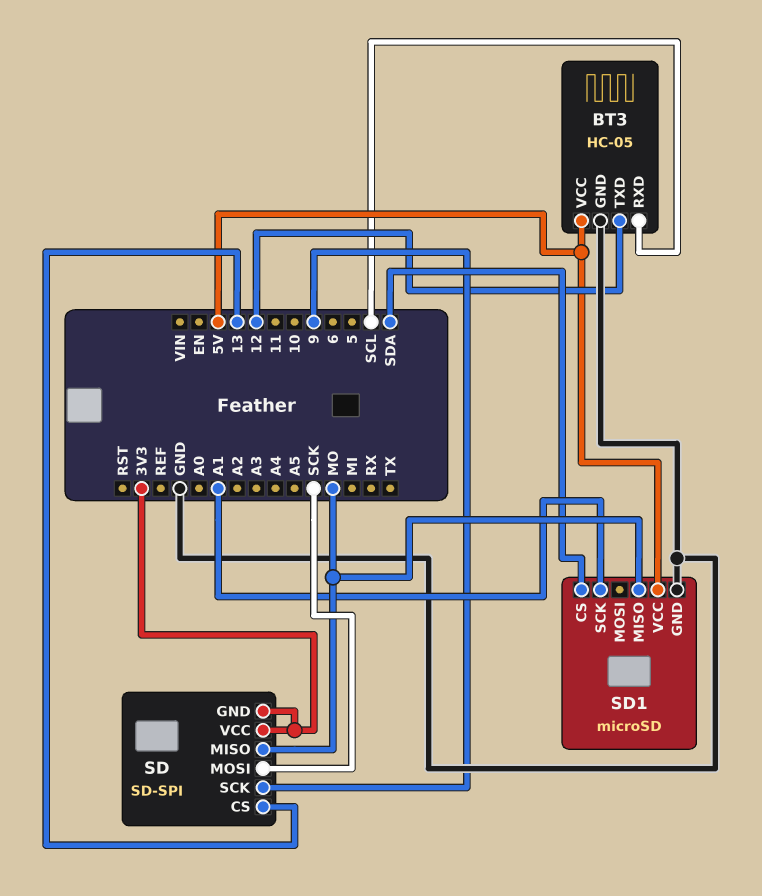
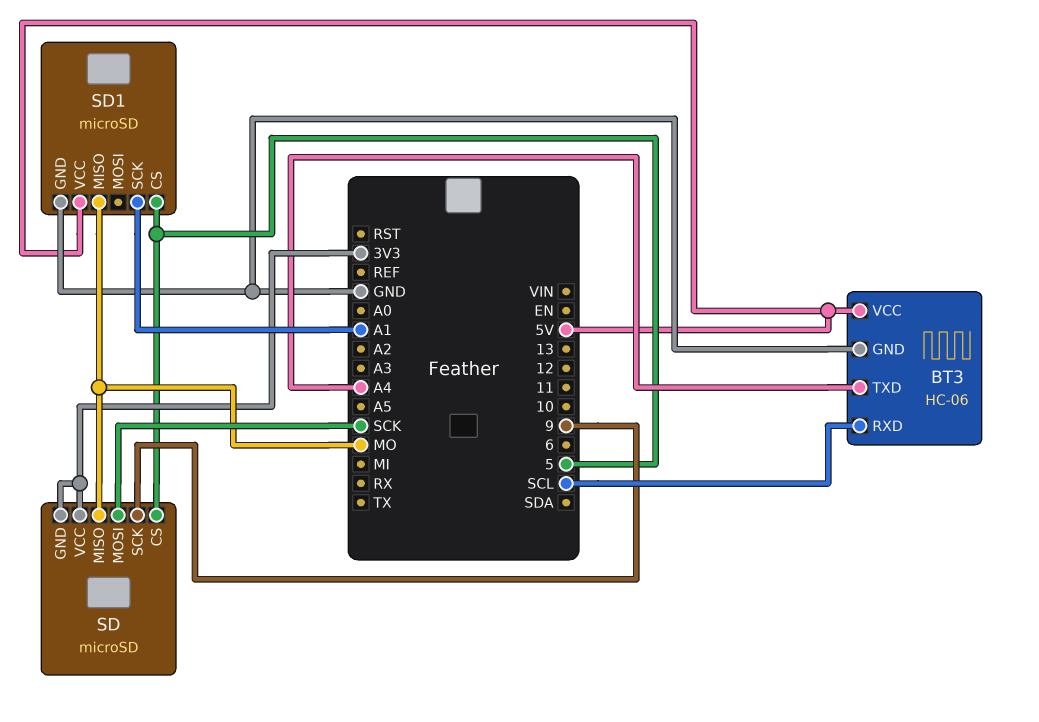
BT3: HC-05 -> HC-06
BT3 pin TXD: 12 -> A4
SD: SD-SPI -> microSD
SD pin CS: 13 -> 5
SD1 pin CS: SDA -> 5

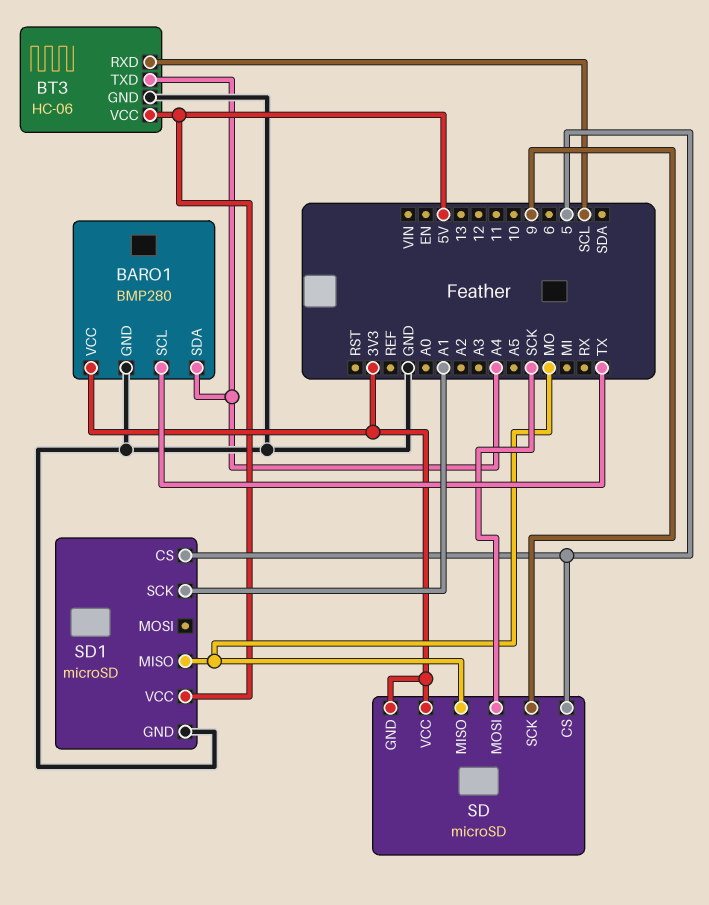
BARO1: none -> BMP280
BARO1 pin GND: none -> GND
BARO1 pin SCL: none -> TX
BARO1 pin SDA: none -> A4
BARO1 pin VCC: none -> 3V3

